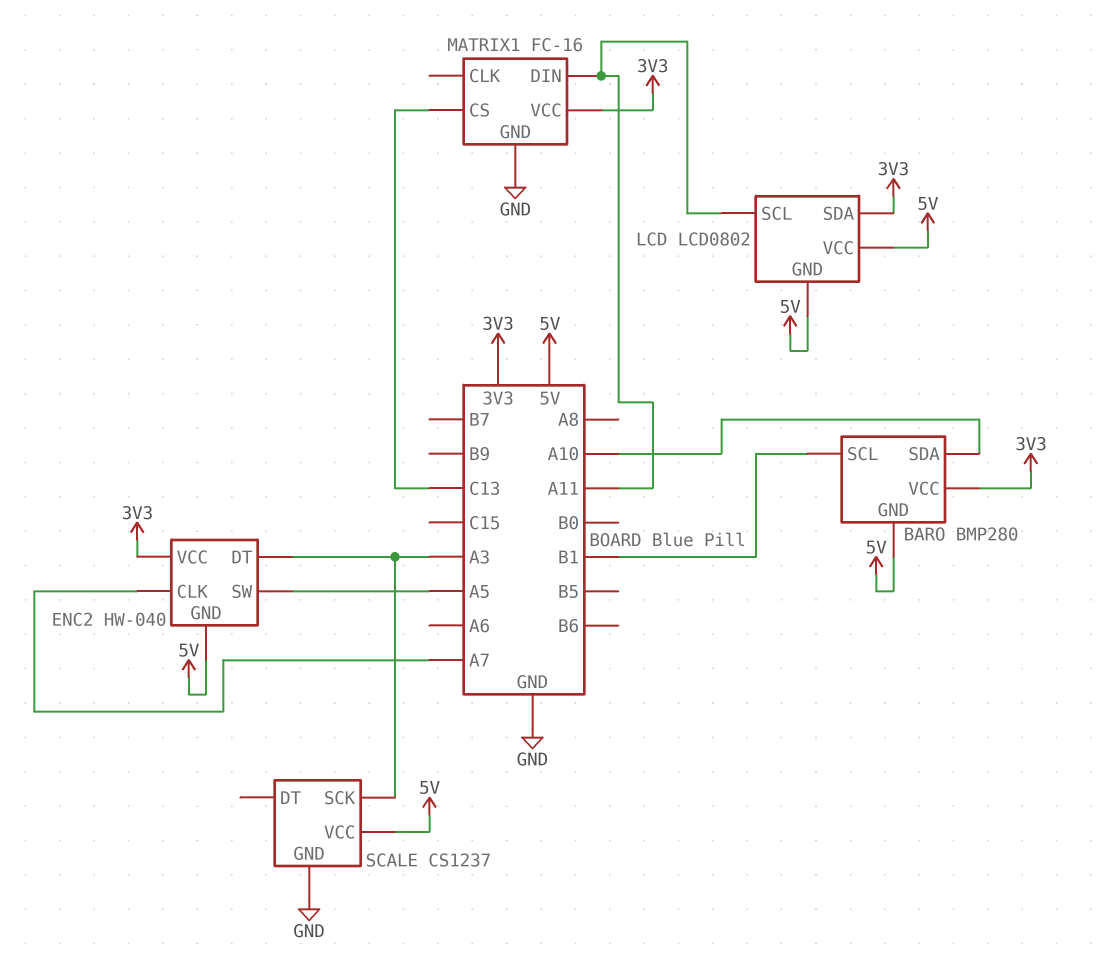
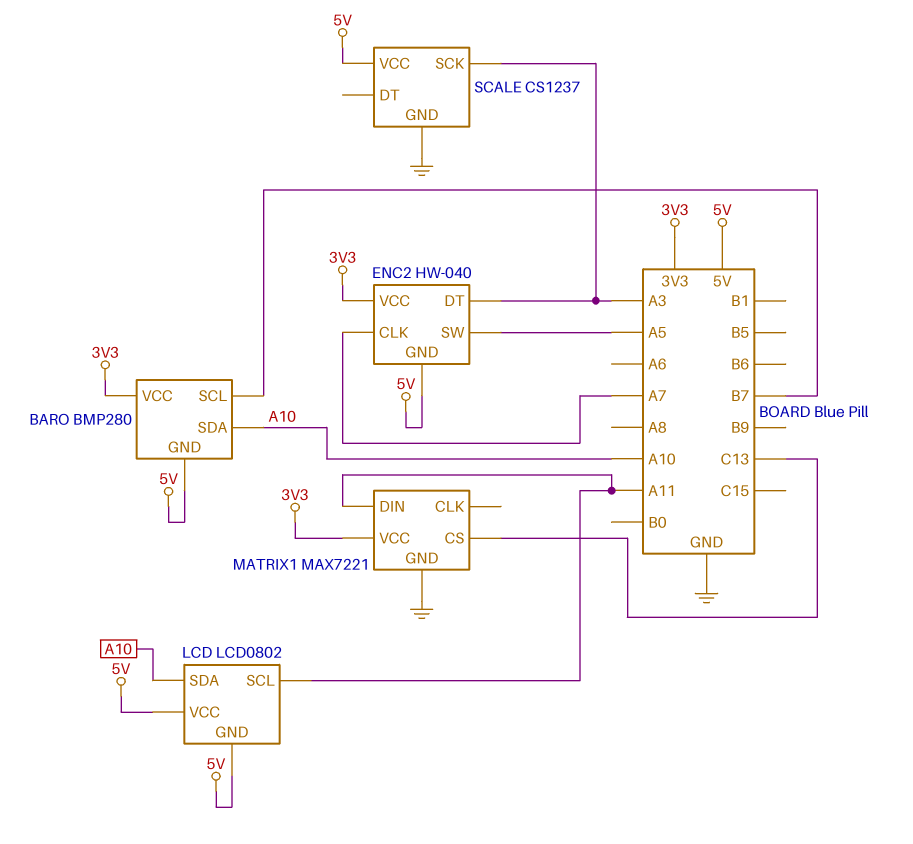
BARO pin SCL: B1 -> B7
LCD pin SDA: 3V3 -> A10
MATRIX1: FC-16 -> MAX7221

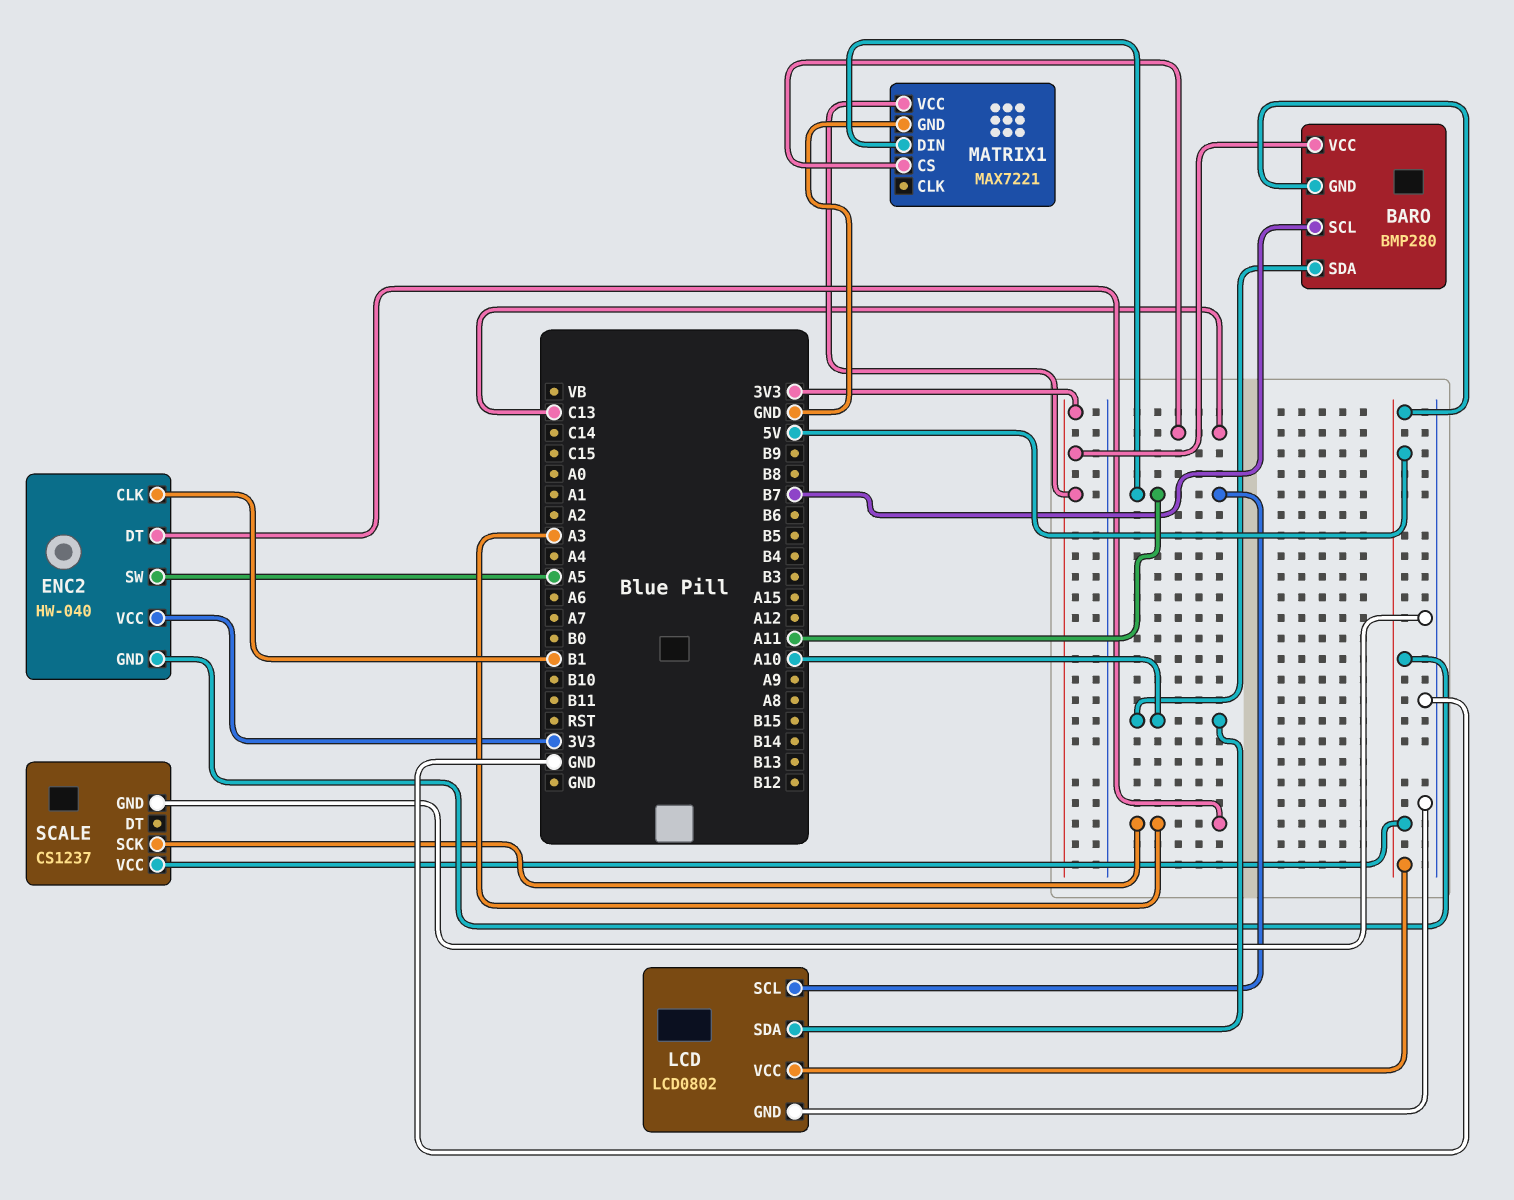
ENC2 pin CLK: A7 -> B1
LCD pin GND: 5V -> GND

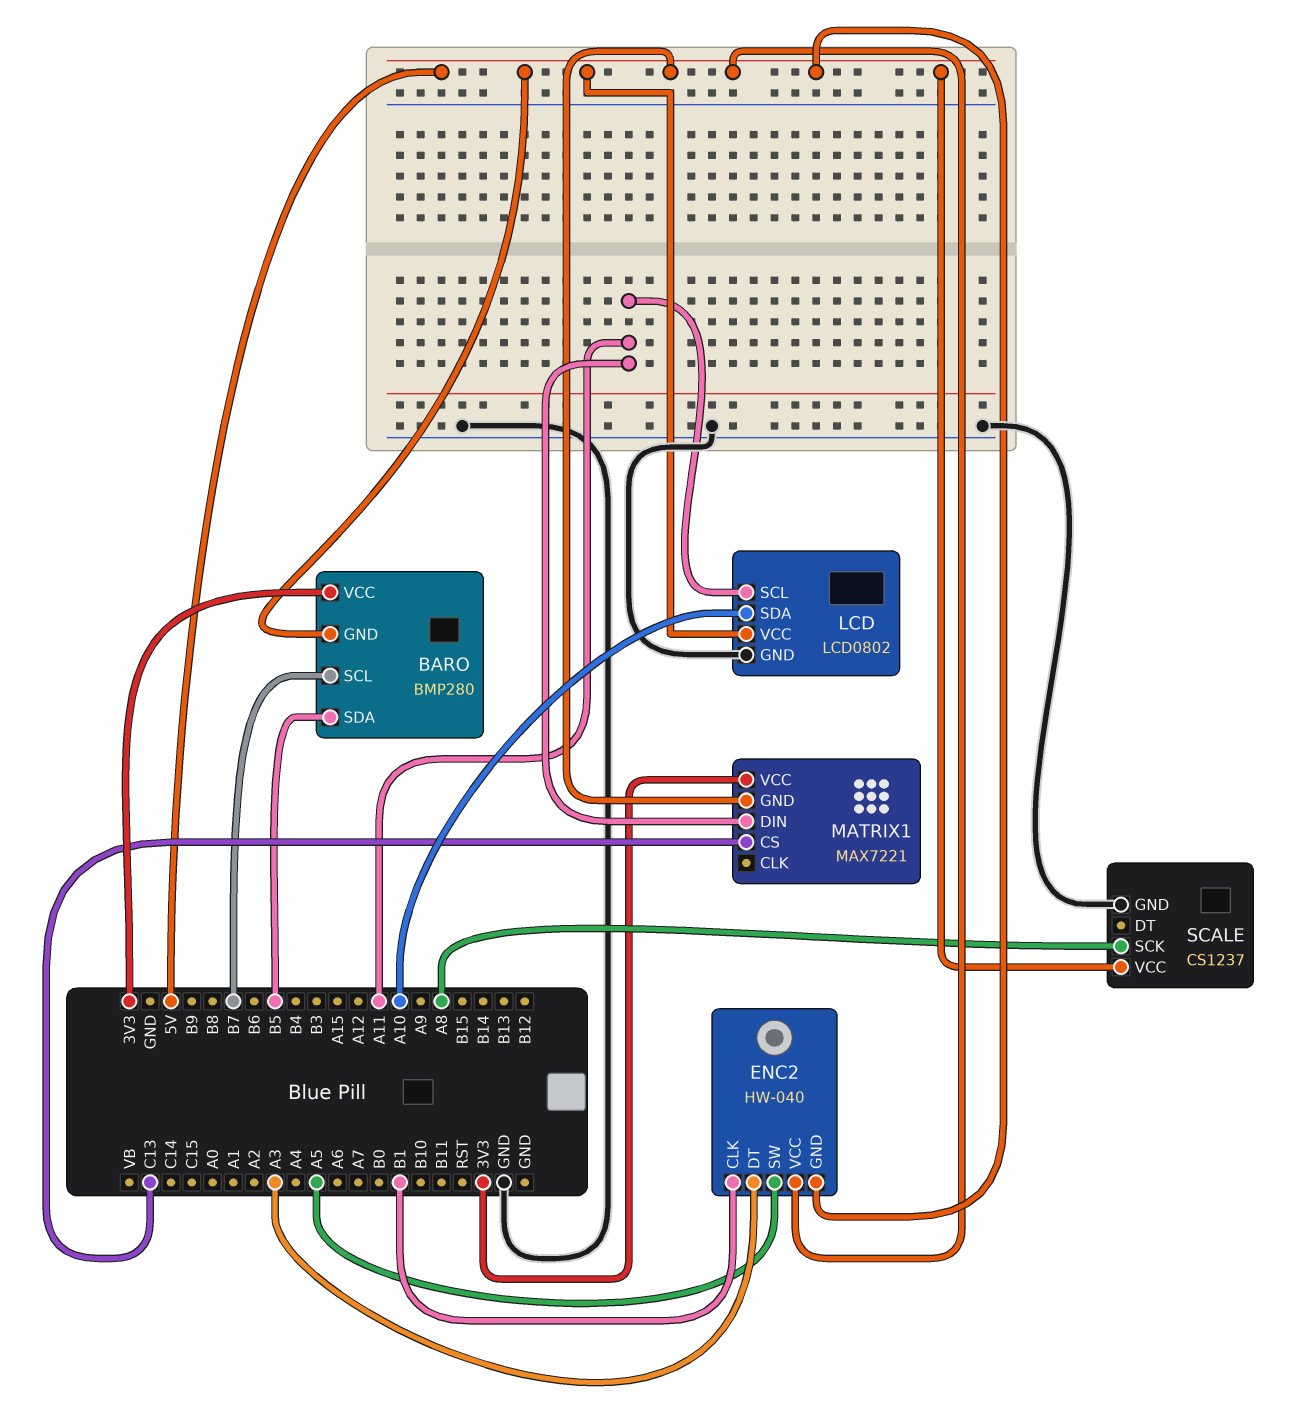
BARO pin SDA: A10 -> B5
ENC2 pin VCC: 3V3 -> 5V
MATRIX1 pin GND: GND -> 5V
SCALE pin SCK: A3 -> A8

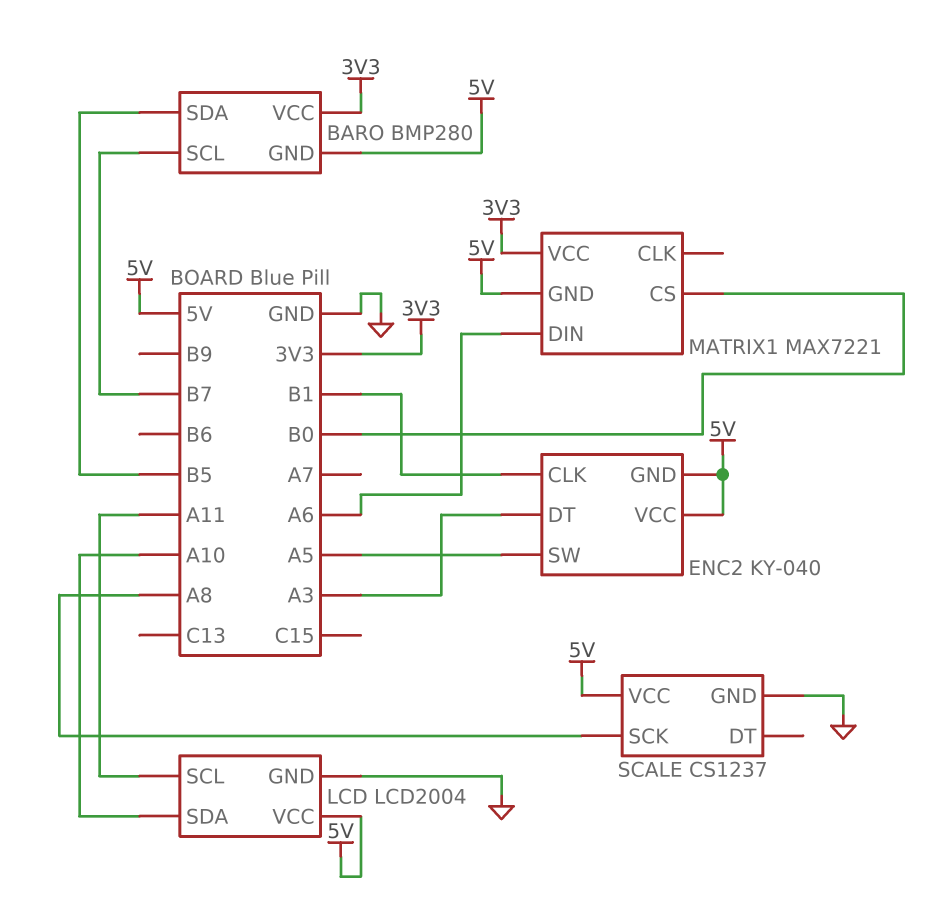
ENC2: HW-040 -> KY-040
LCD: LCD0802 -> LCD2004
MATRIX1 pin CS: C13 -> B0
MATRIX1 pin DIN: A11 -> A6

